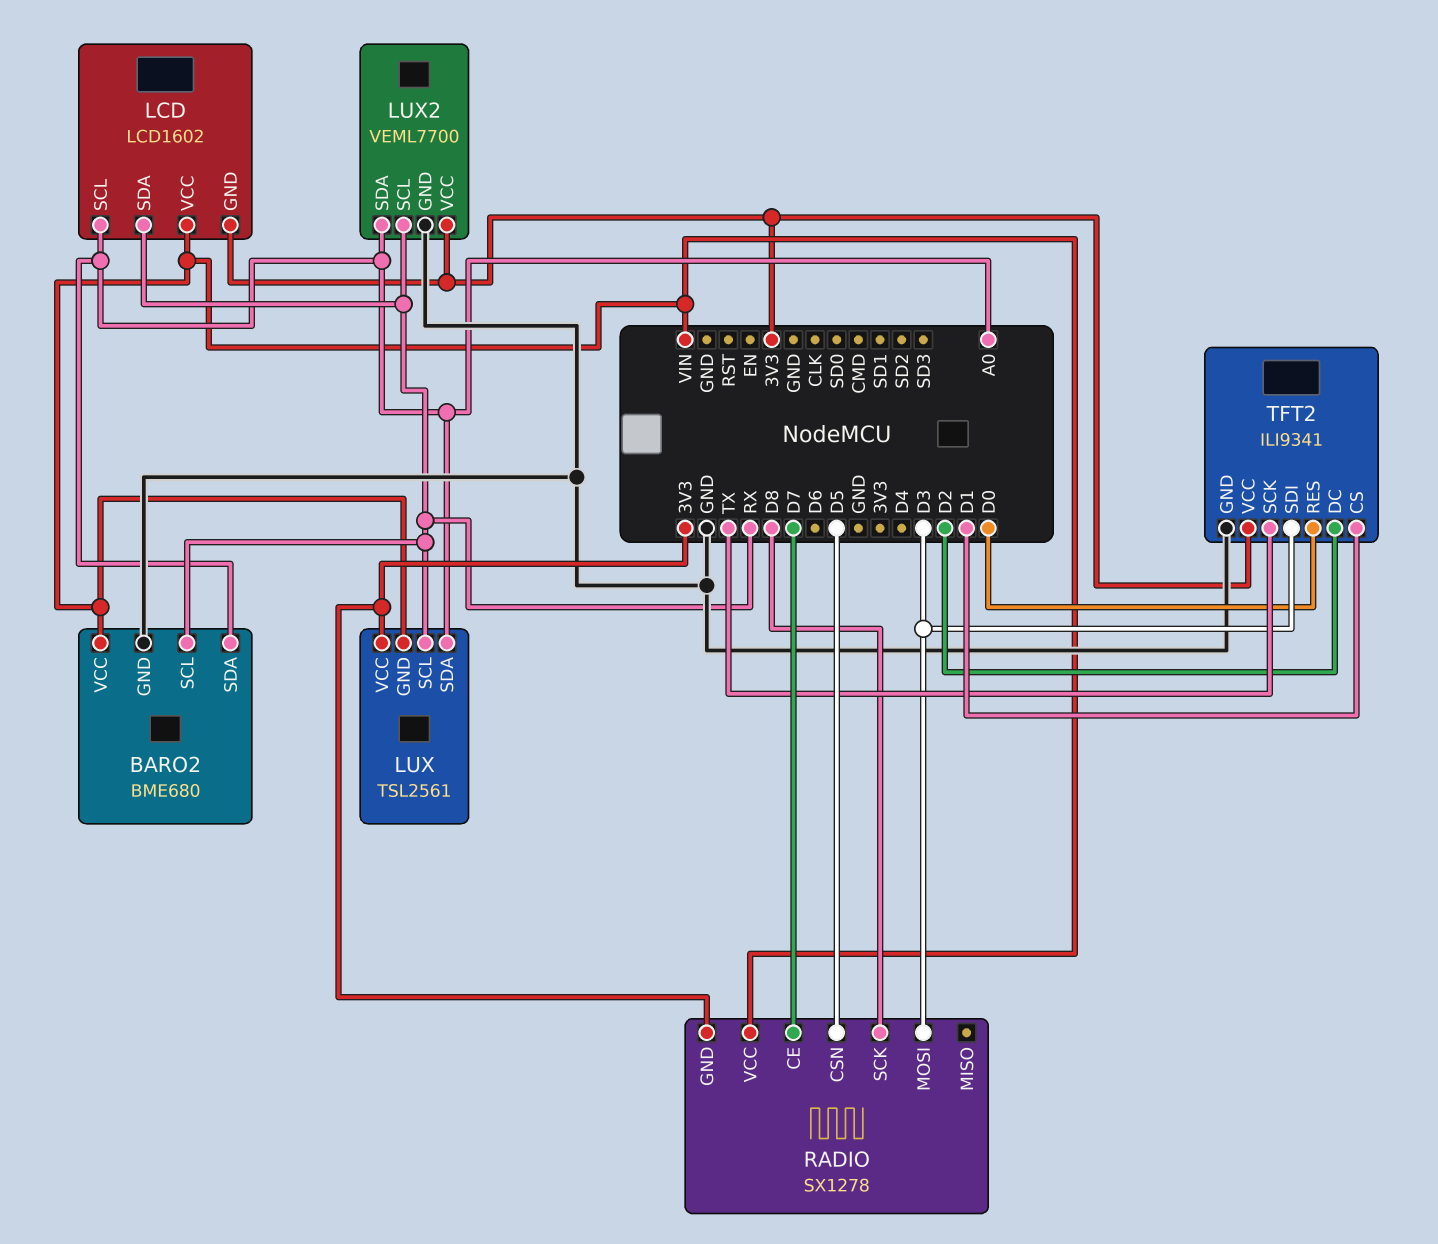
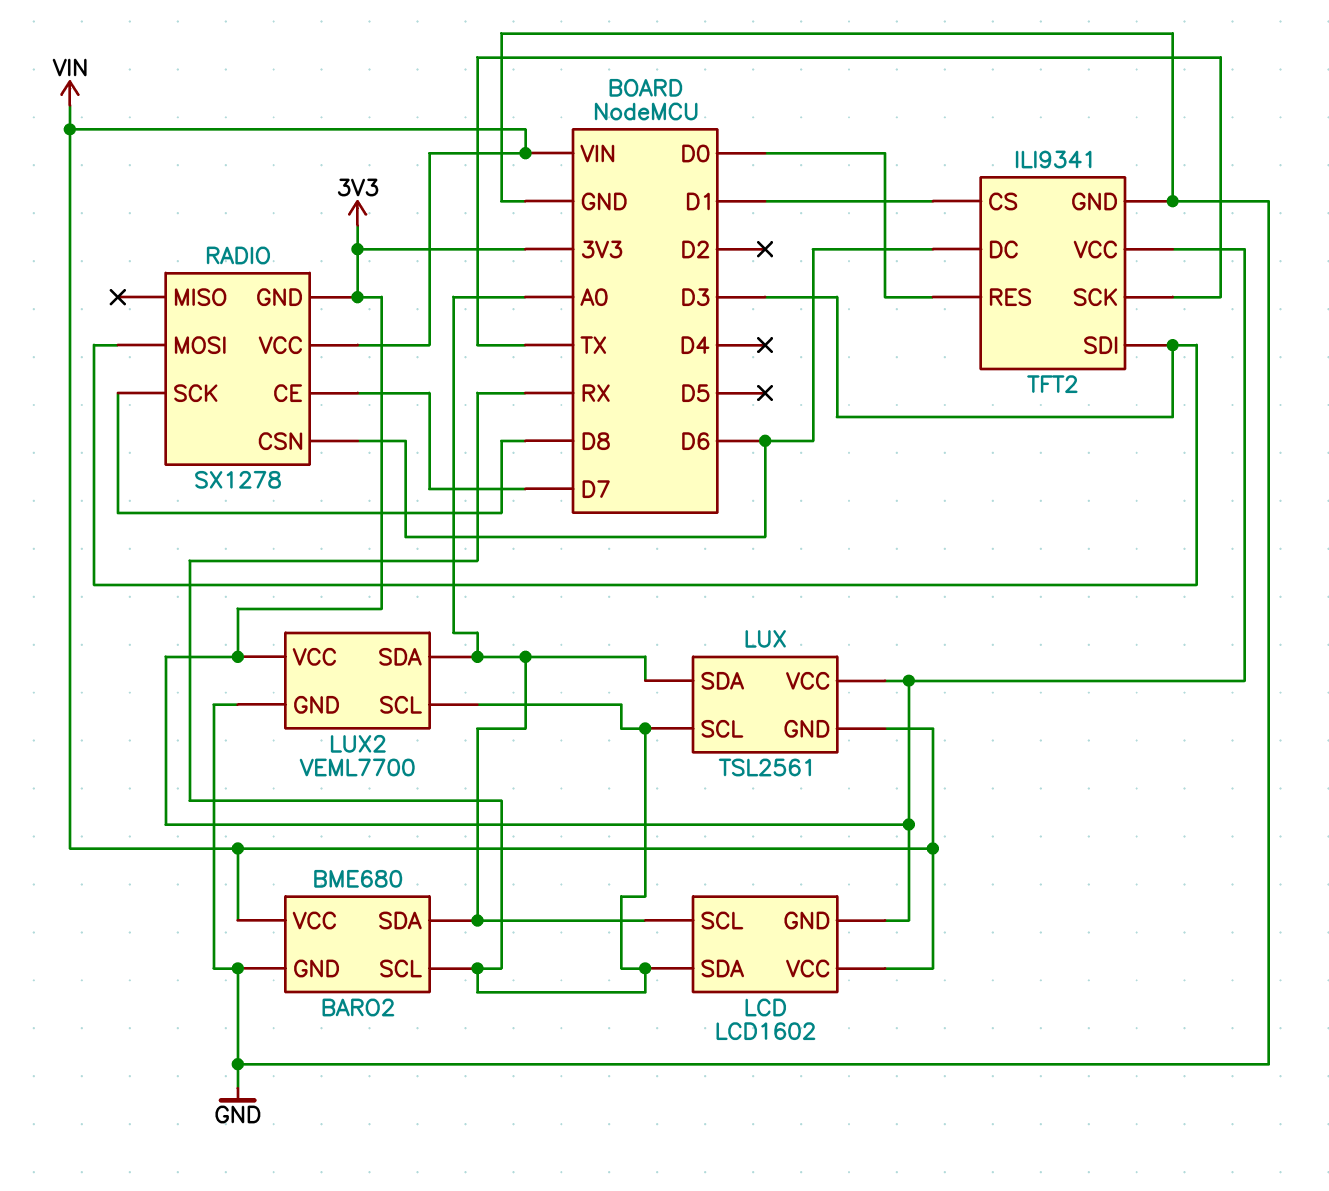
RADIO pin CSN: D5 -> D6
TFT2 pin DC: D2 -> D6

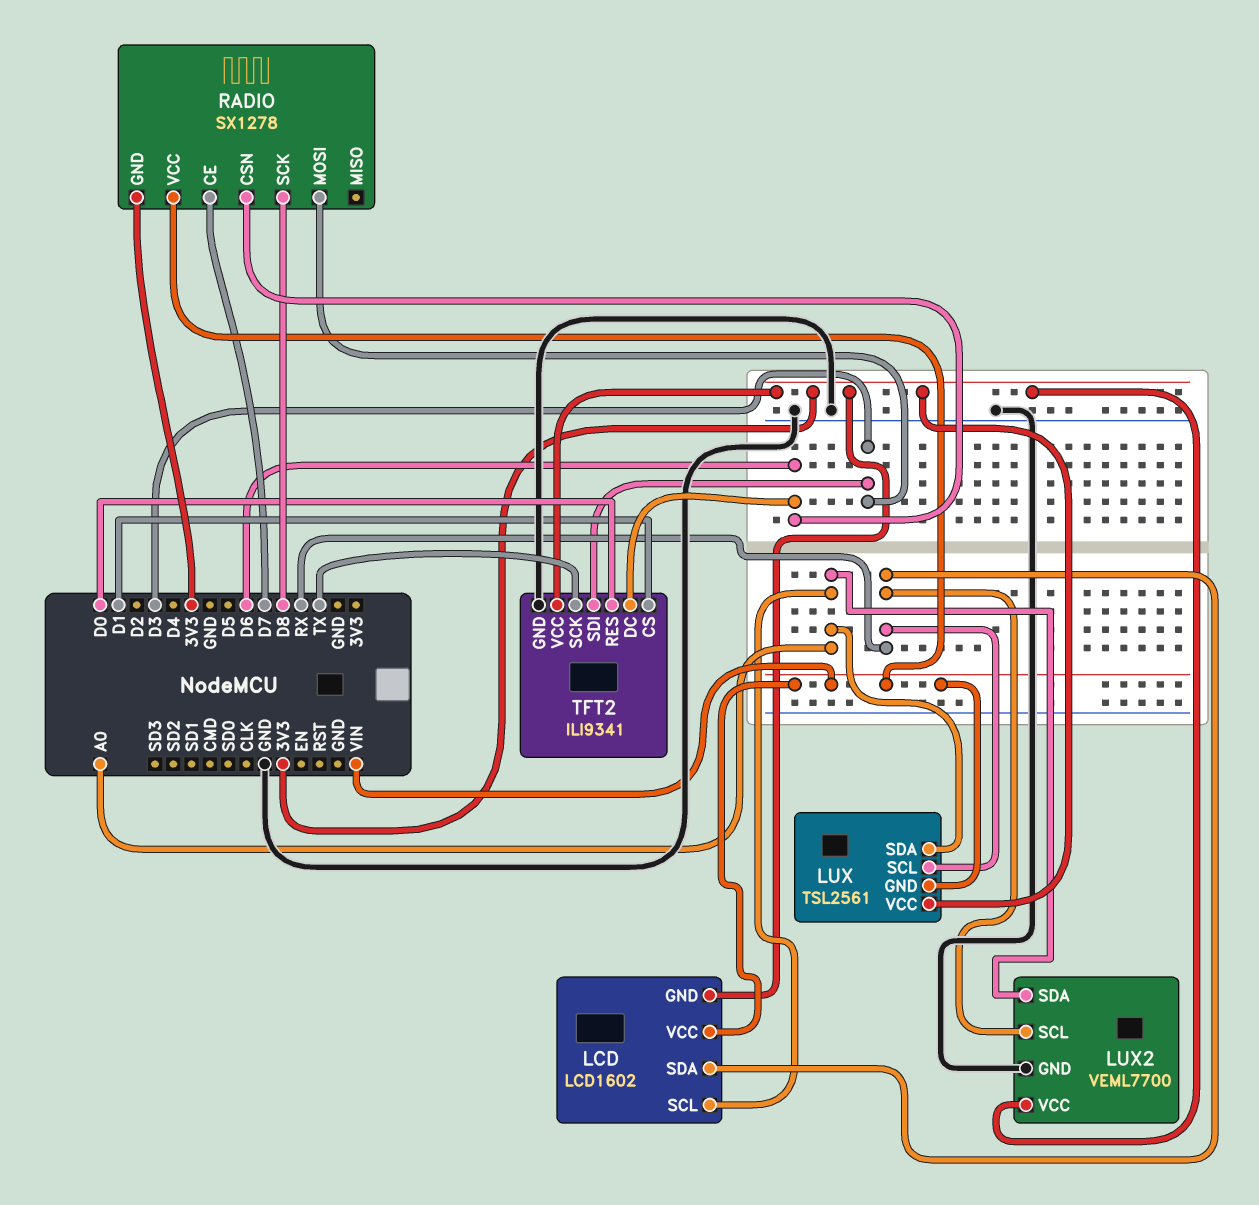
BARO2: BME680 -> none
BARO2 pin GND: GND -> none
BARO2 pin SCL: RX -> none
BARO2 pin SDA: A0 -> none
BARO2 pin VCC: VIN -> none

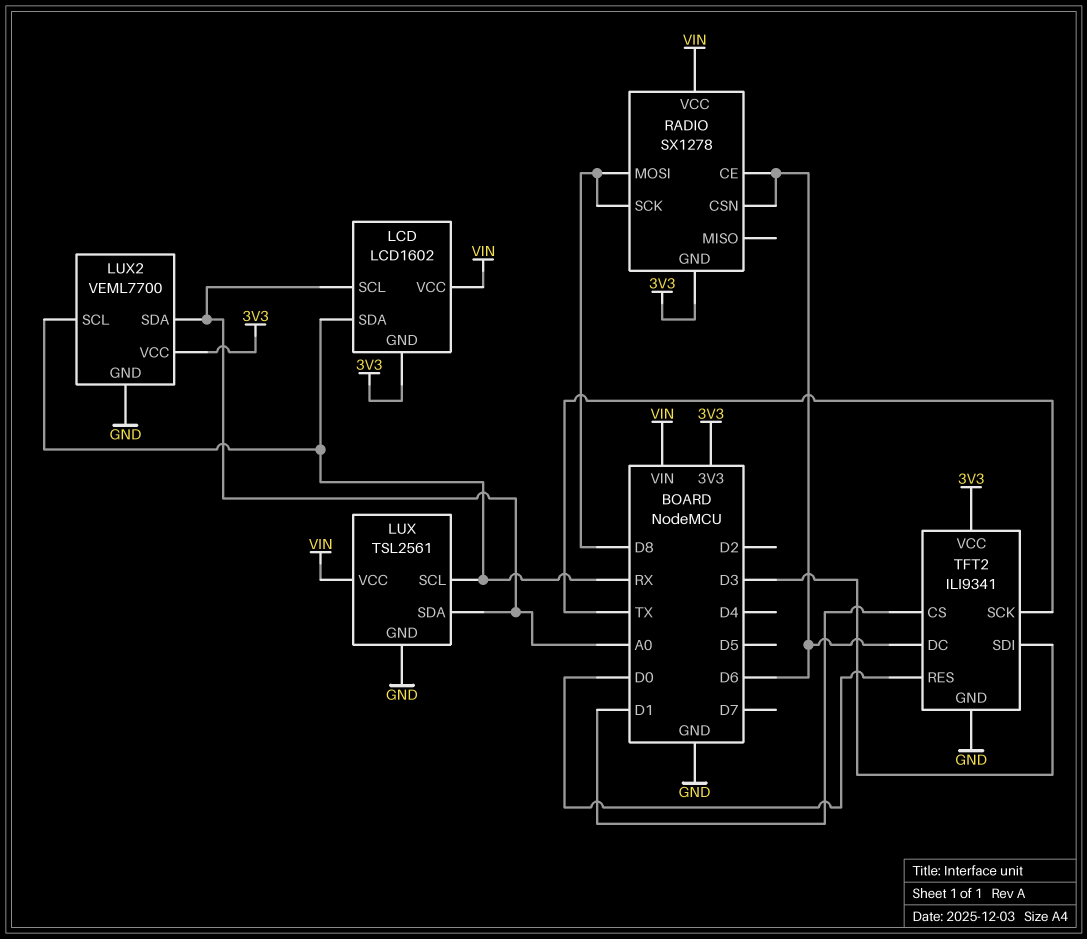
LUX pin GND: VIN -> GND
LUX pin VCC: 3V3 -> VIN
RADIO pin CE: D7 -> D6
RADIO pin MOSI: D3 -> D8

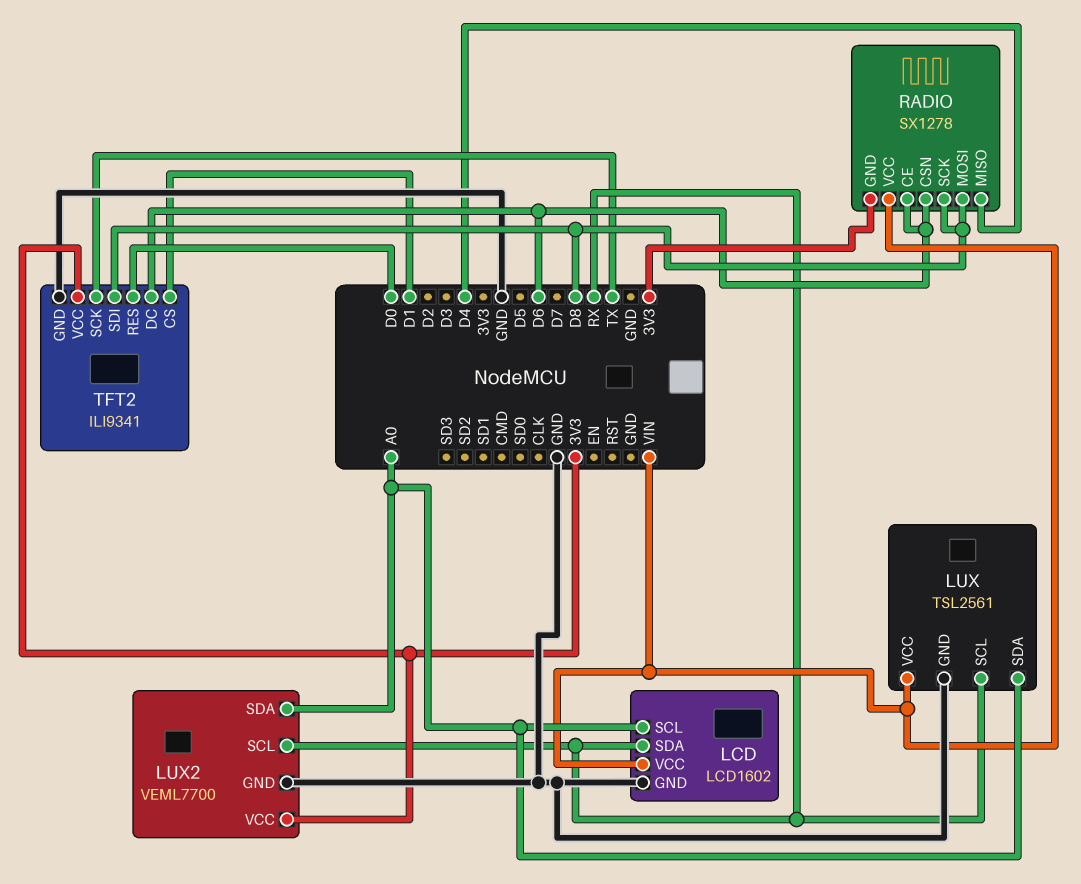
LCD pin GND: 3V3 -> GND
RADIO pin MISO: none -> D4
TFT2 pin SDI: D3 -> D8

